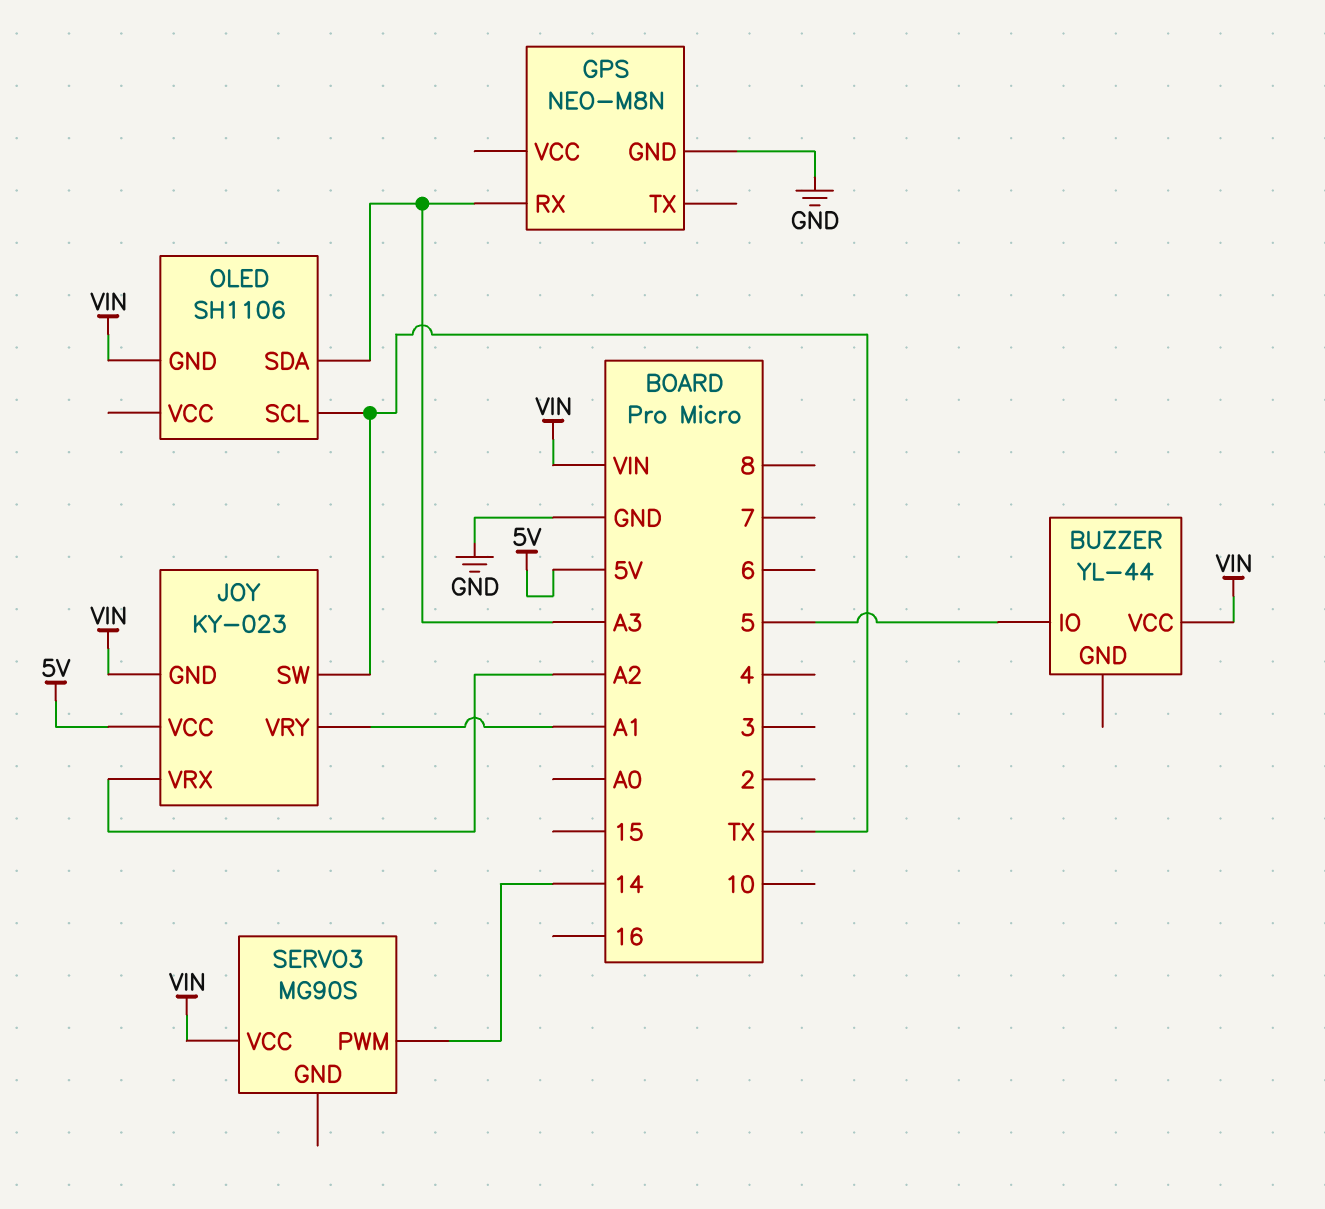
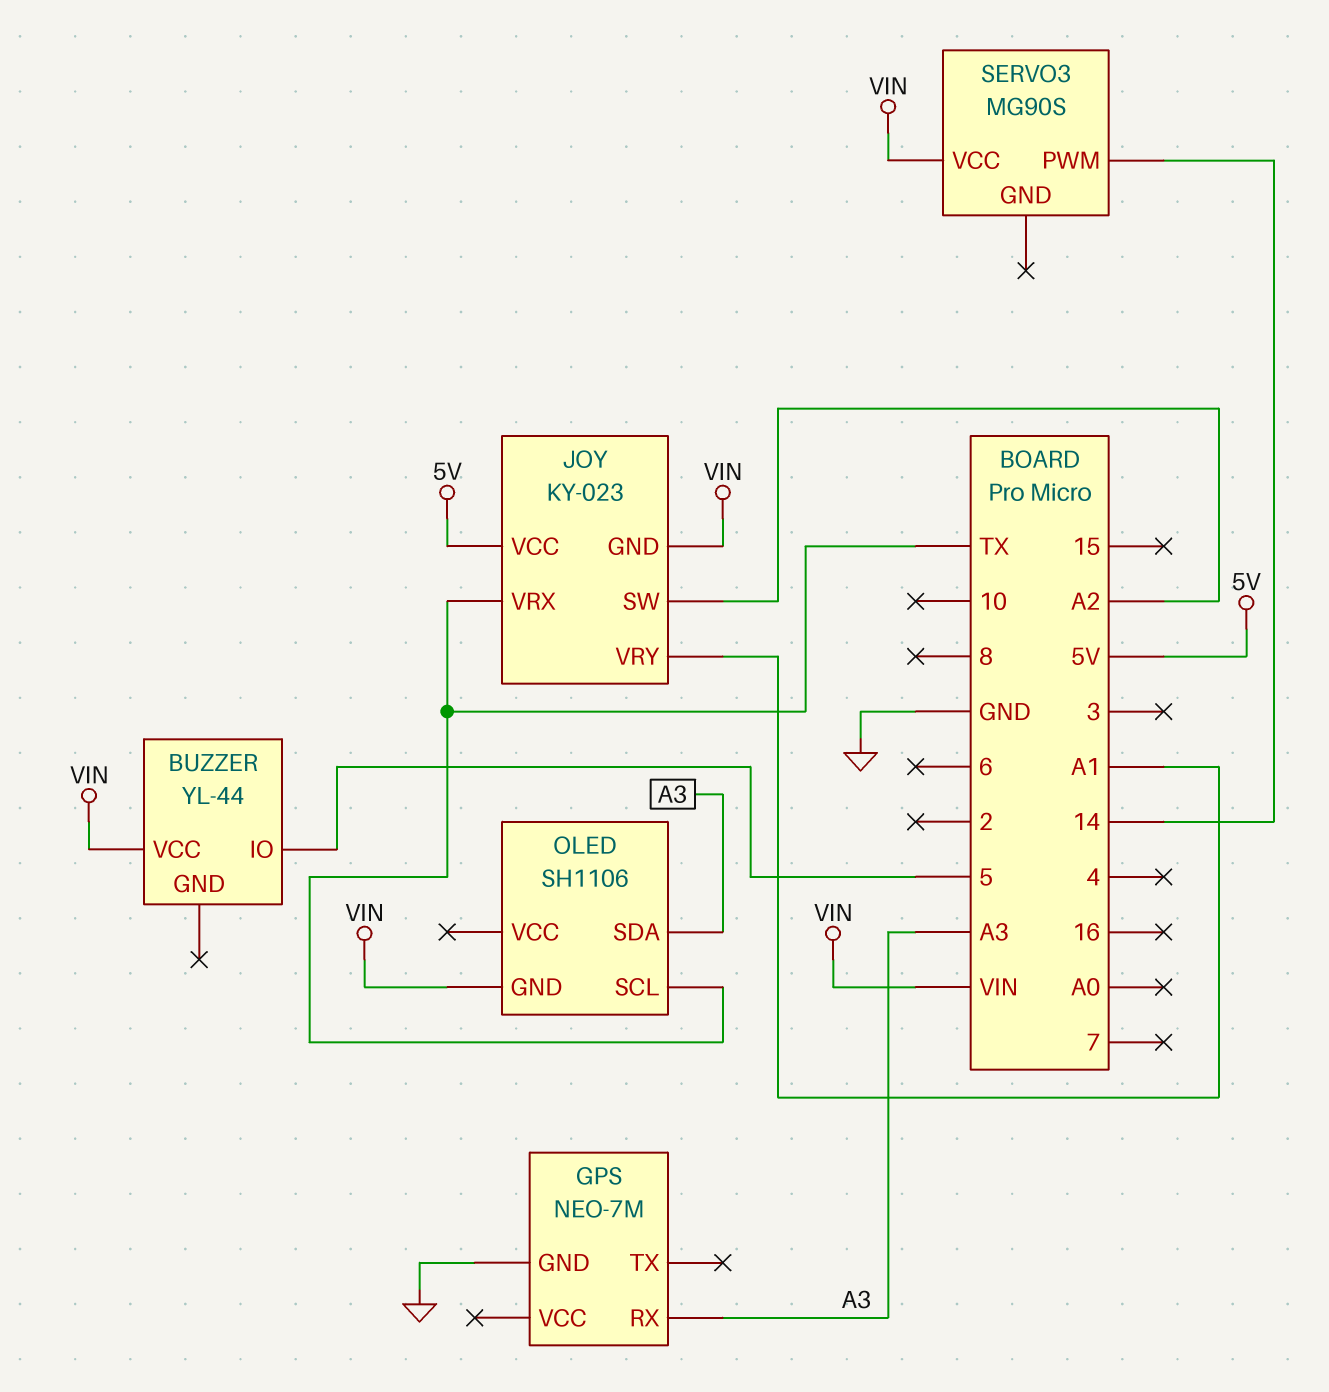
GPS: NEO-M8N -> NEO-7M
JOY pin SW: TX -> A2
JOY pin VRX: A2 -> TX

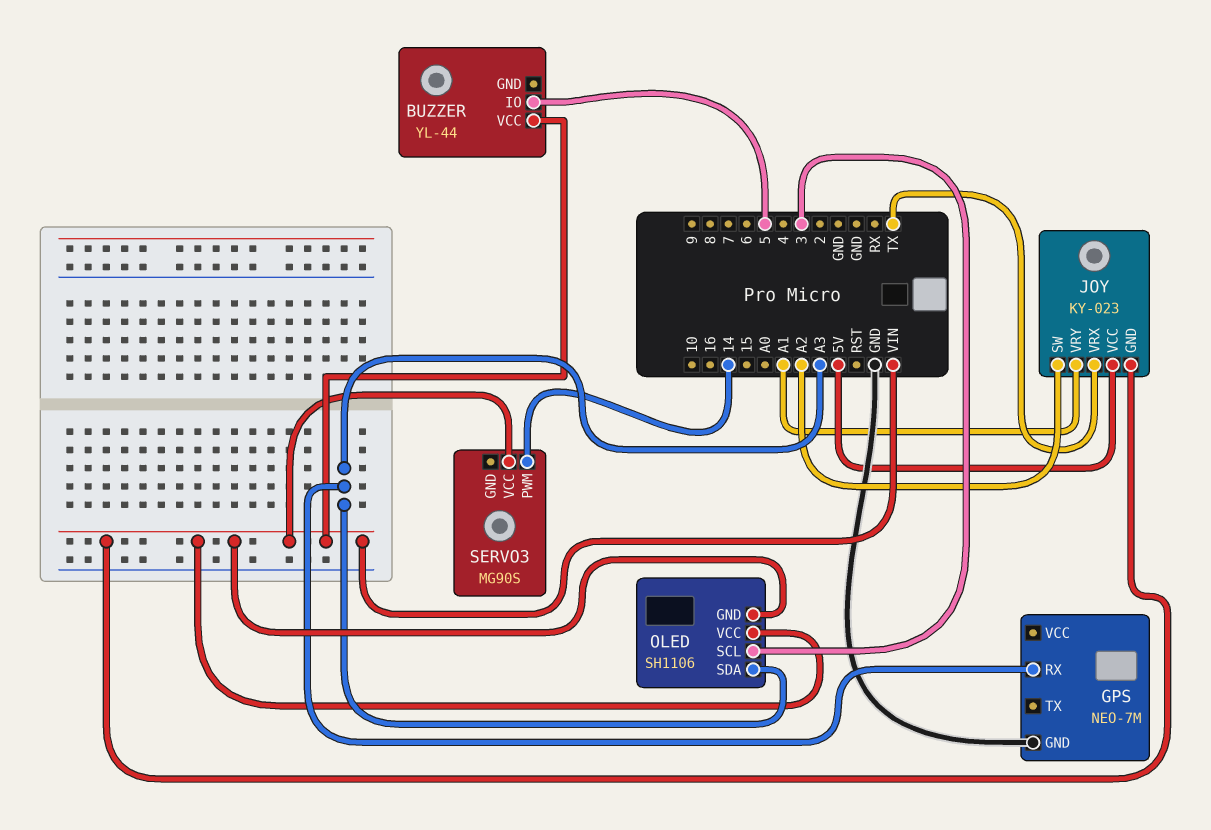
OLED pin SCL: TX -> 3
OLED pin VCC: none -> VIN

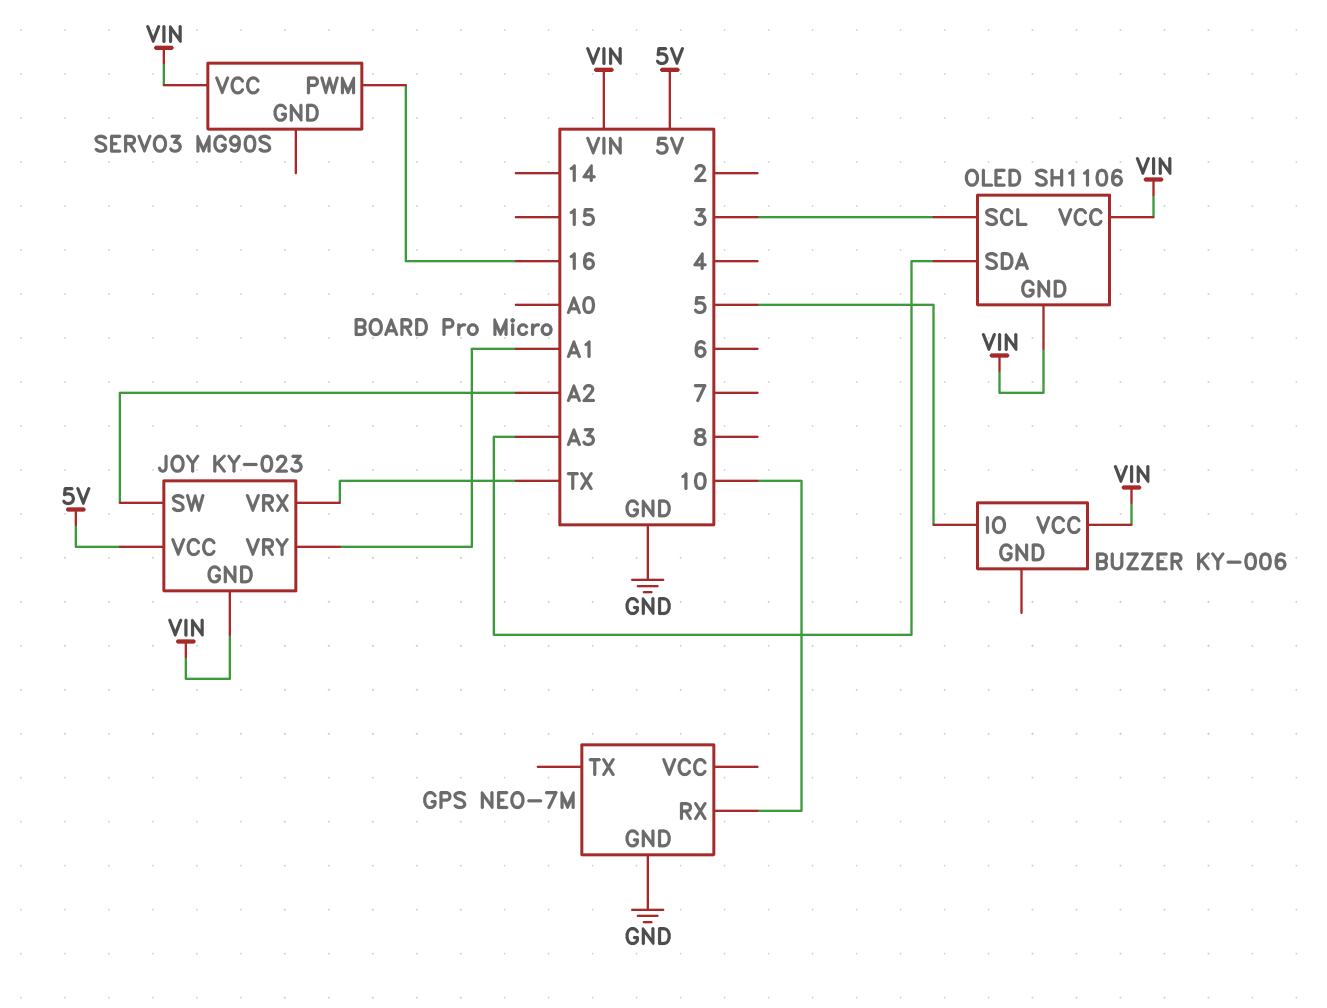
BUZZER: YL-44 -> KY-006
GPS pin RX: A3 -> 10
SERVO3 pin PWM: 14 -> 16

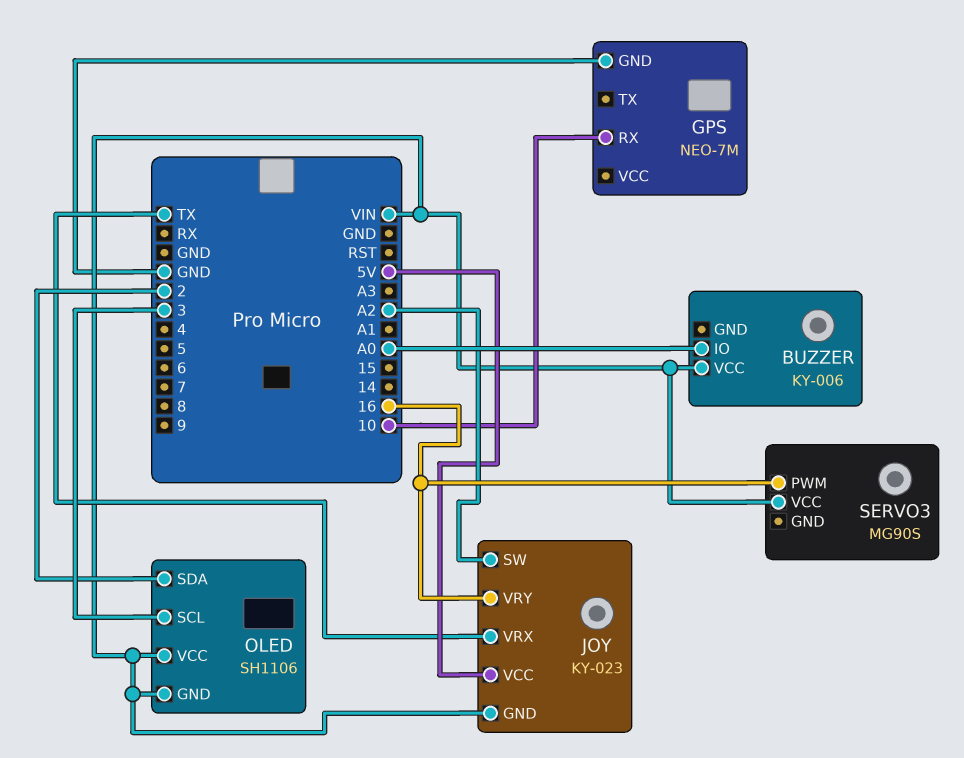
BUZZER pin IO: 5 -> A0
JOY pin VRY: A1 -> 16
OLED pin SDA: A3 -> 2

